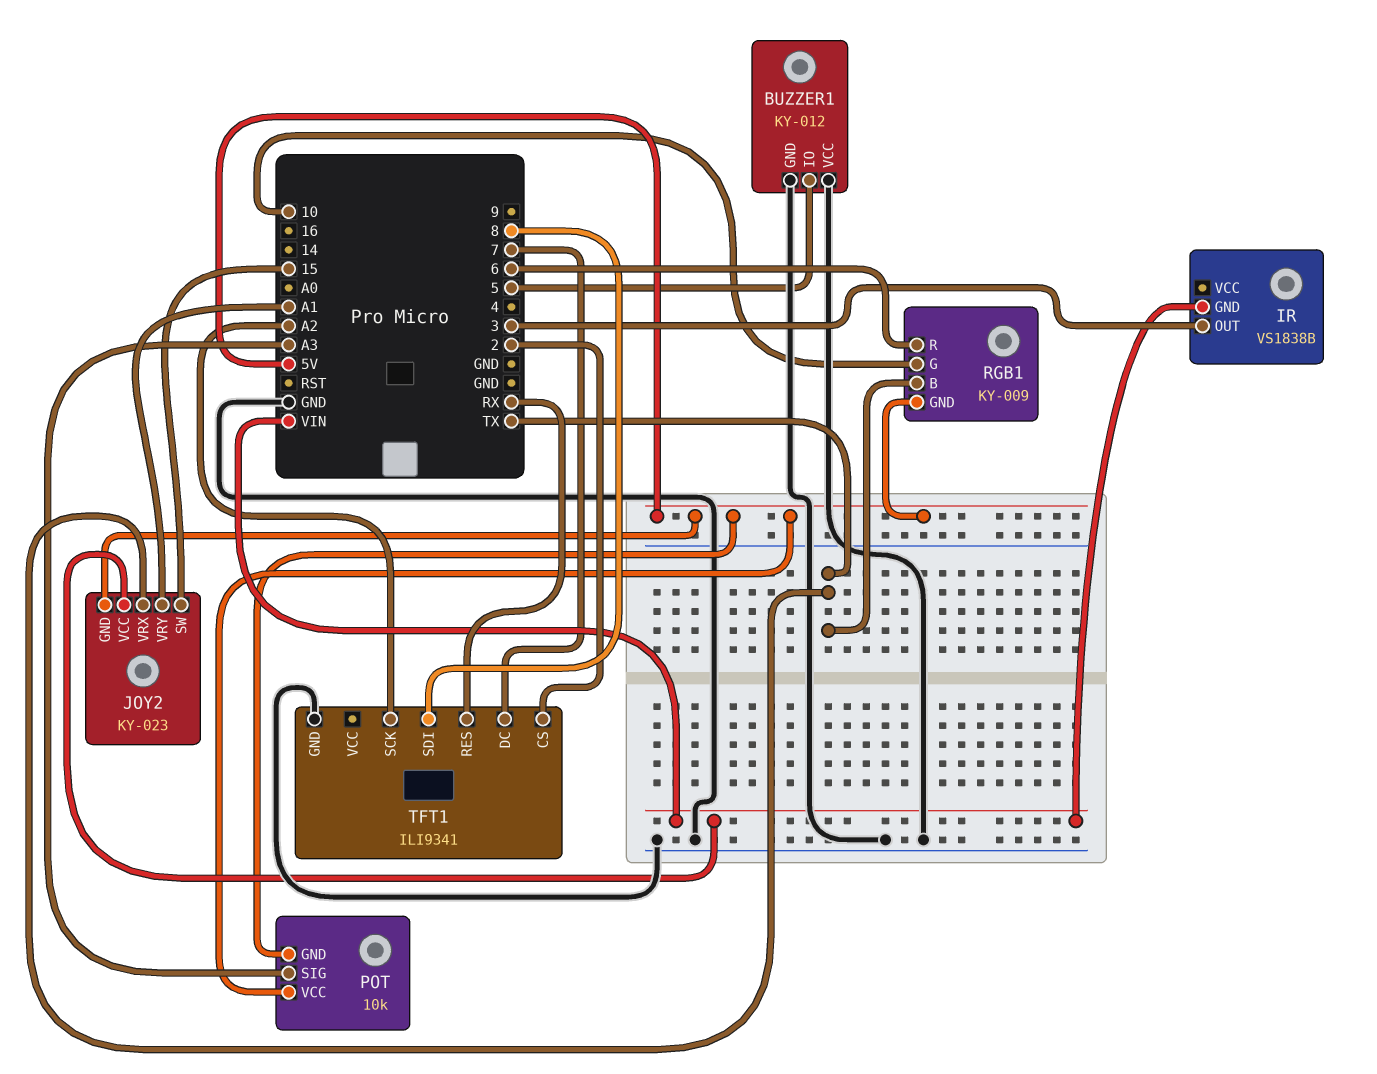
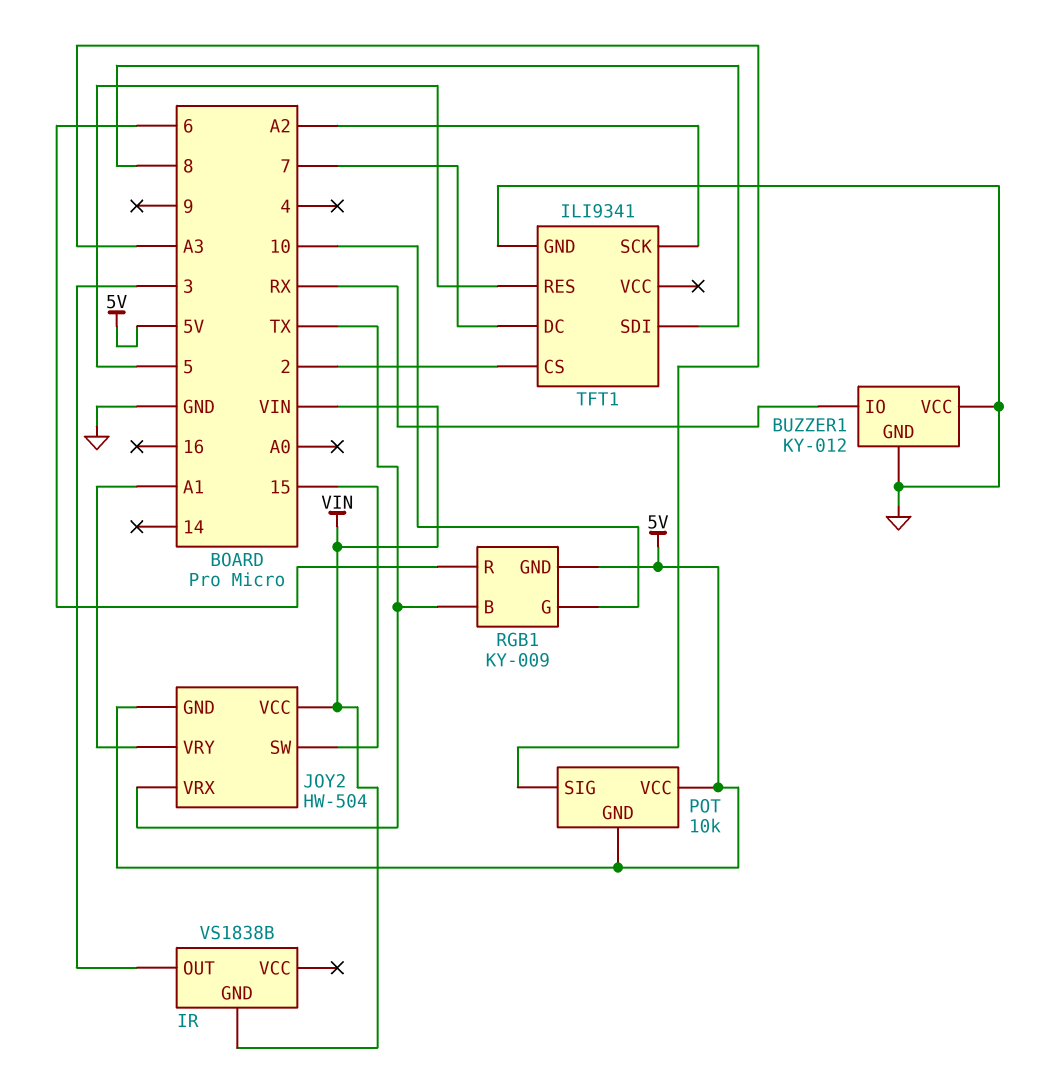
BUZZER1 pin IO: 5 -> RX
JOY2: KY-023 -> HW-504
TFT1 pin RES: RX -> 5

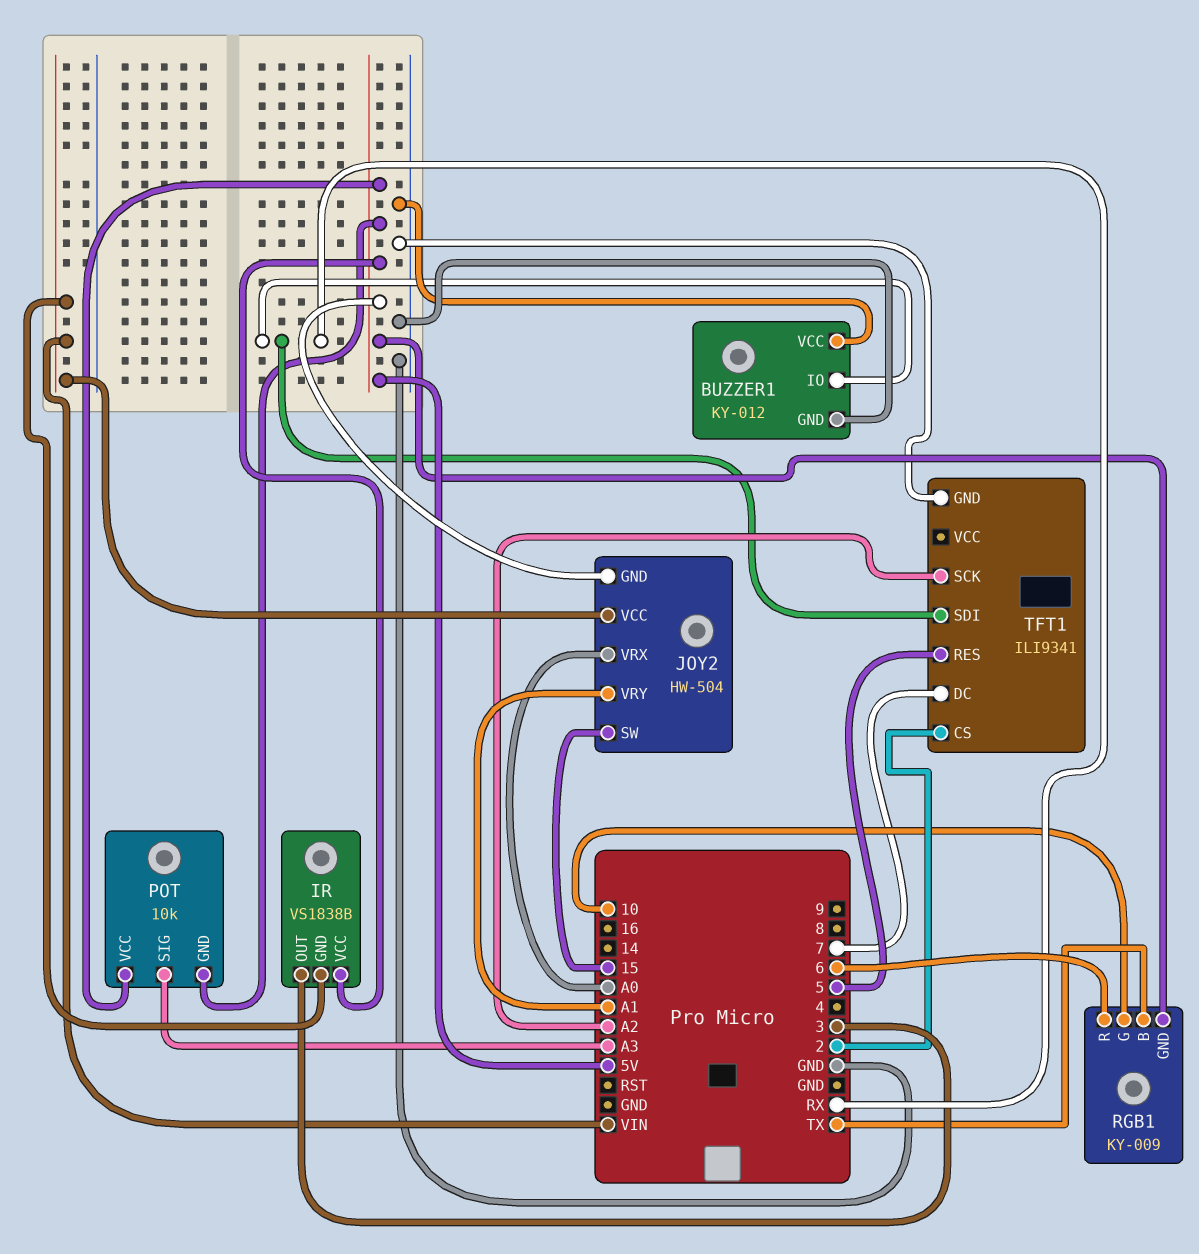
IR pin VCC: none -> 5V
JOY2 pin VRX: TX -> A0
TFT1 pin SDI: 8 -> RX

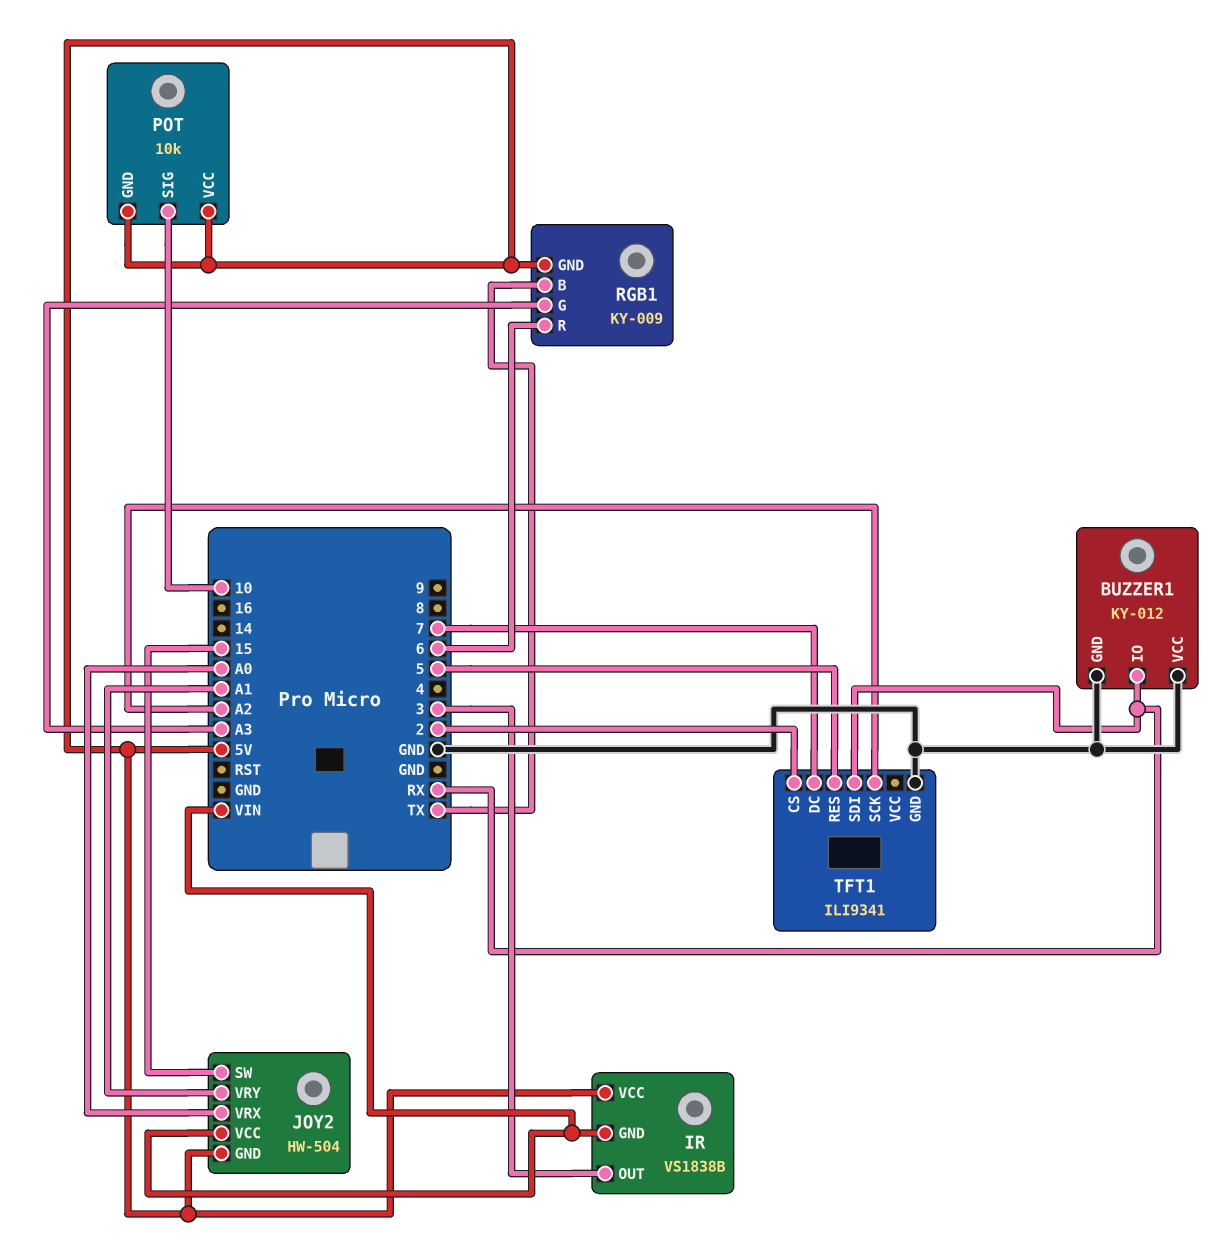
POT pin SIG: A3 -> 10
RGB1 pin G: 10 -> A3

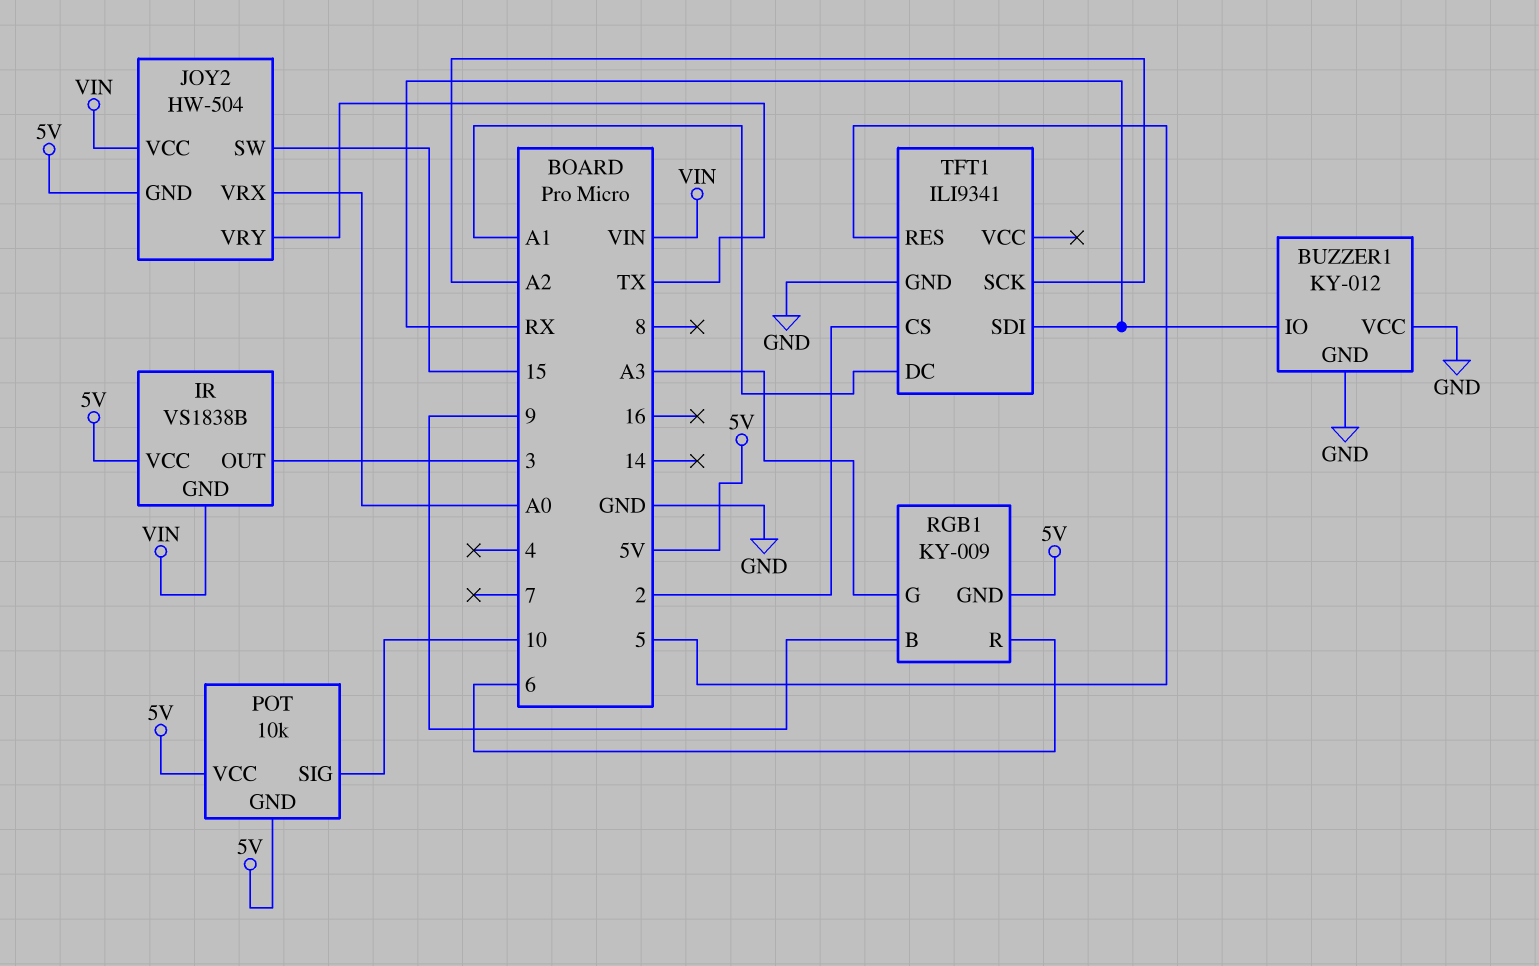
JOY2 pin VRY: A1 -> TX
RGB1 pin B: TX -> 9
TFT1 pin DC: 7 -> A1

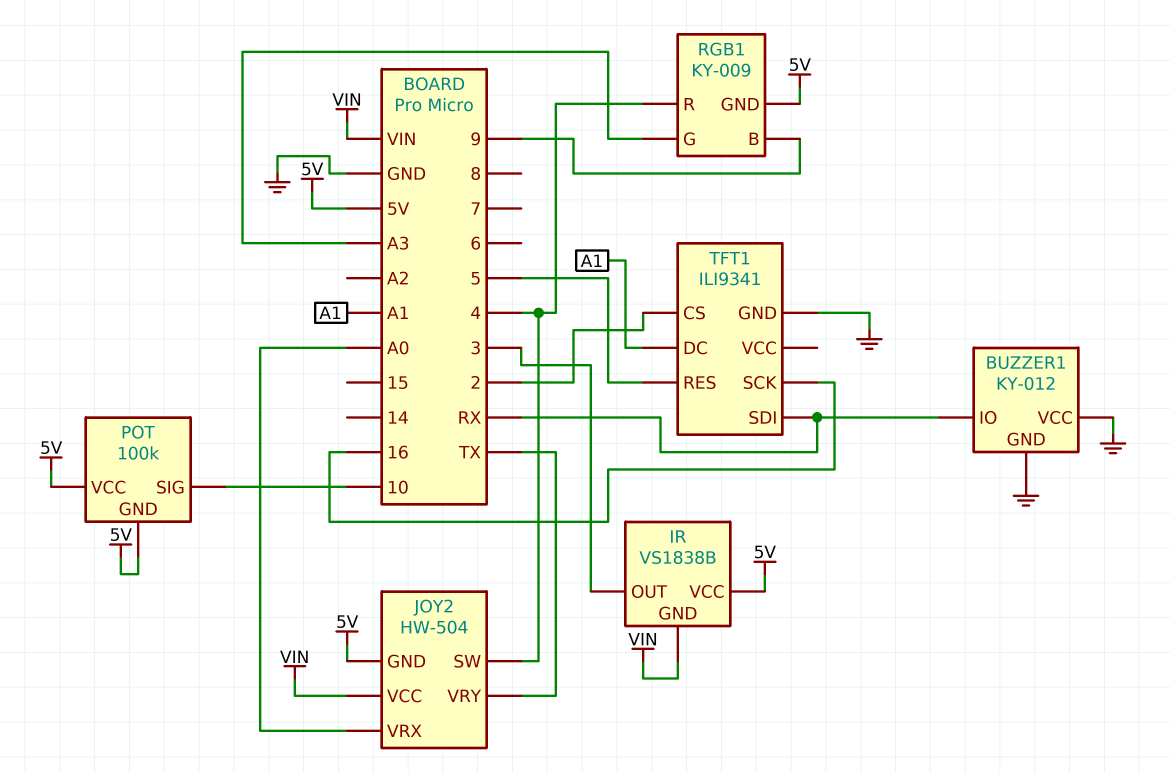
JOY2 pin SW: 15 -> 4
POT: 10k -> 100k
RGB1 pin R: 6 -> 4
TFT1 pin SCK: A2 -> 16

